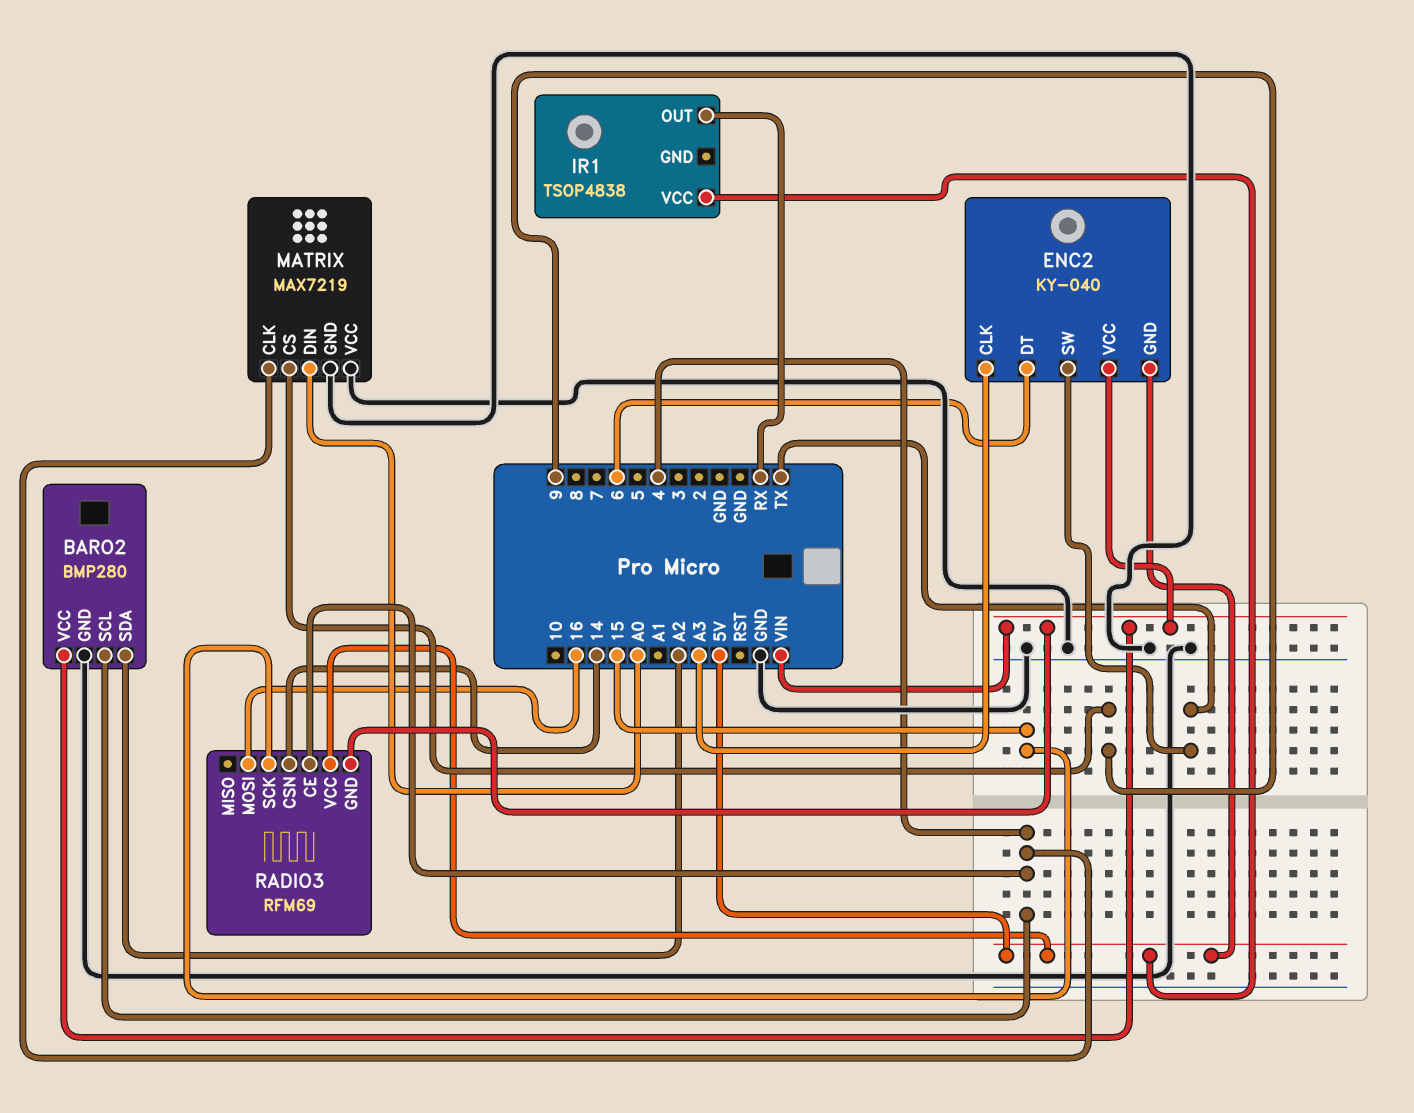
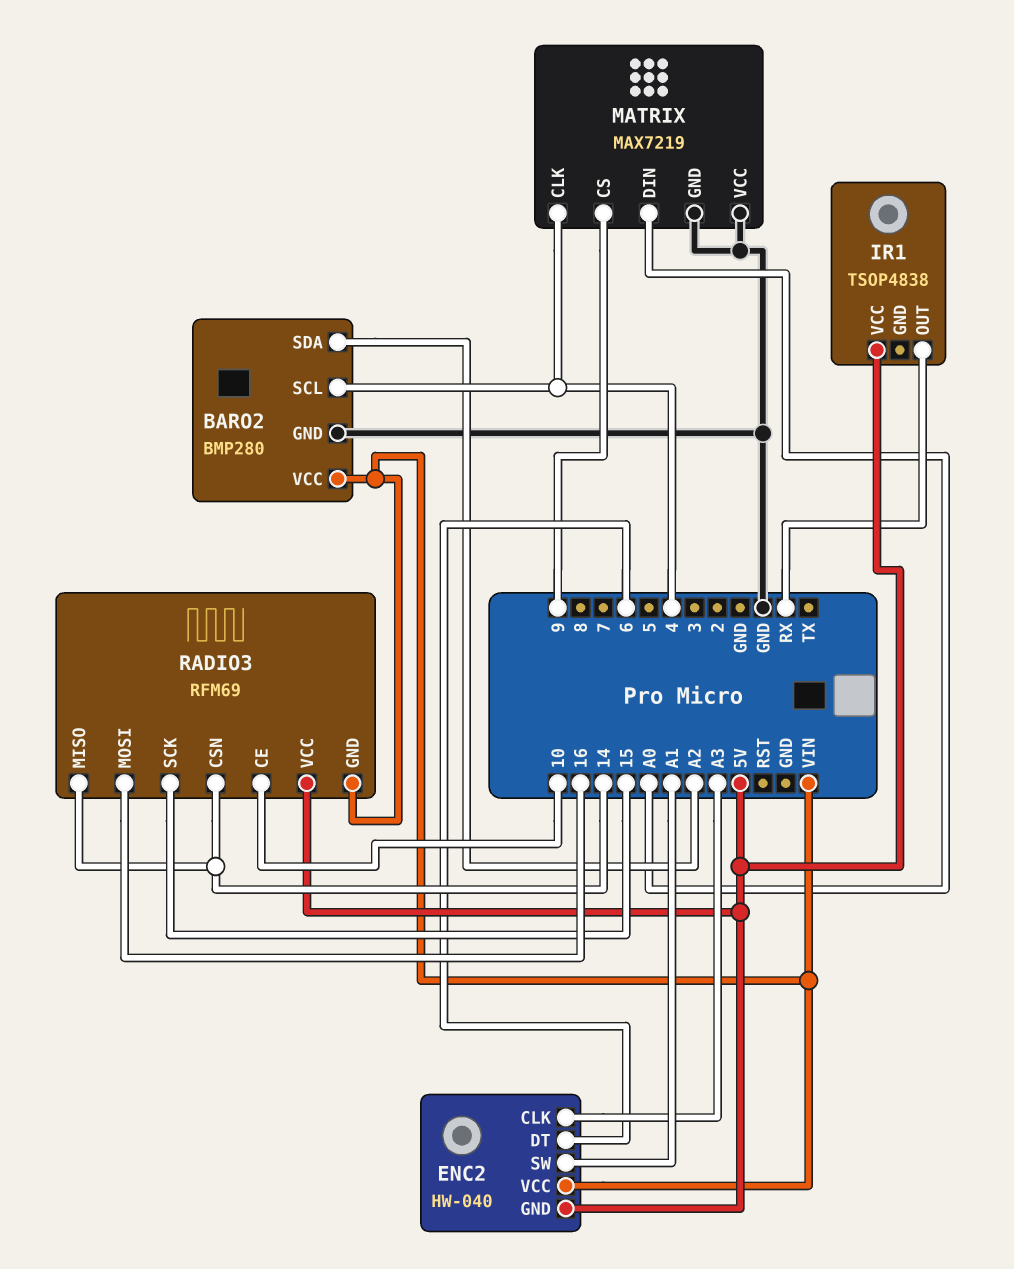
ENC2: KY-040 -> HW-040
ENC2 pin SW: TX -> A1
RADIO3 pin CE: 4 -> 10
RADIO3 pin MISO: none -> 14

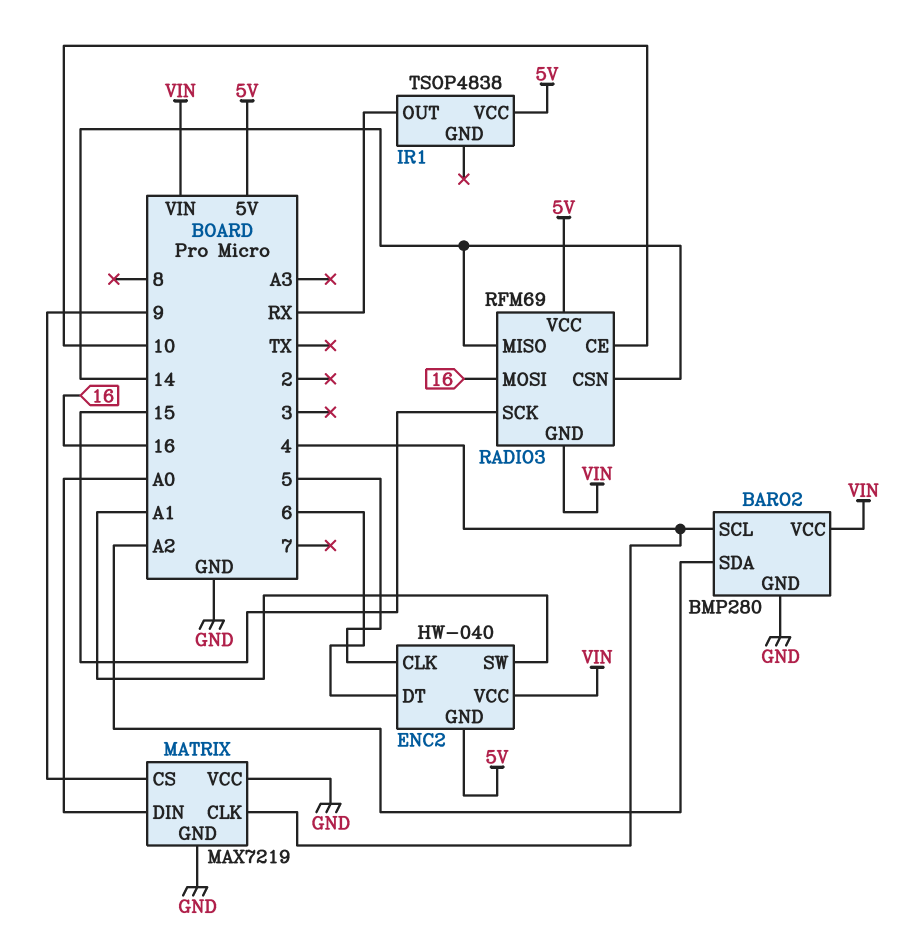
ENC2 pin CLK: A3 -> 5

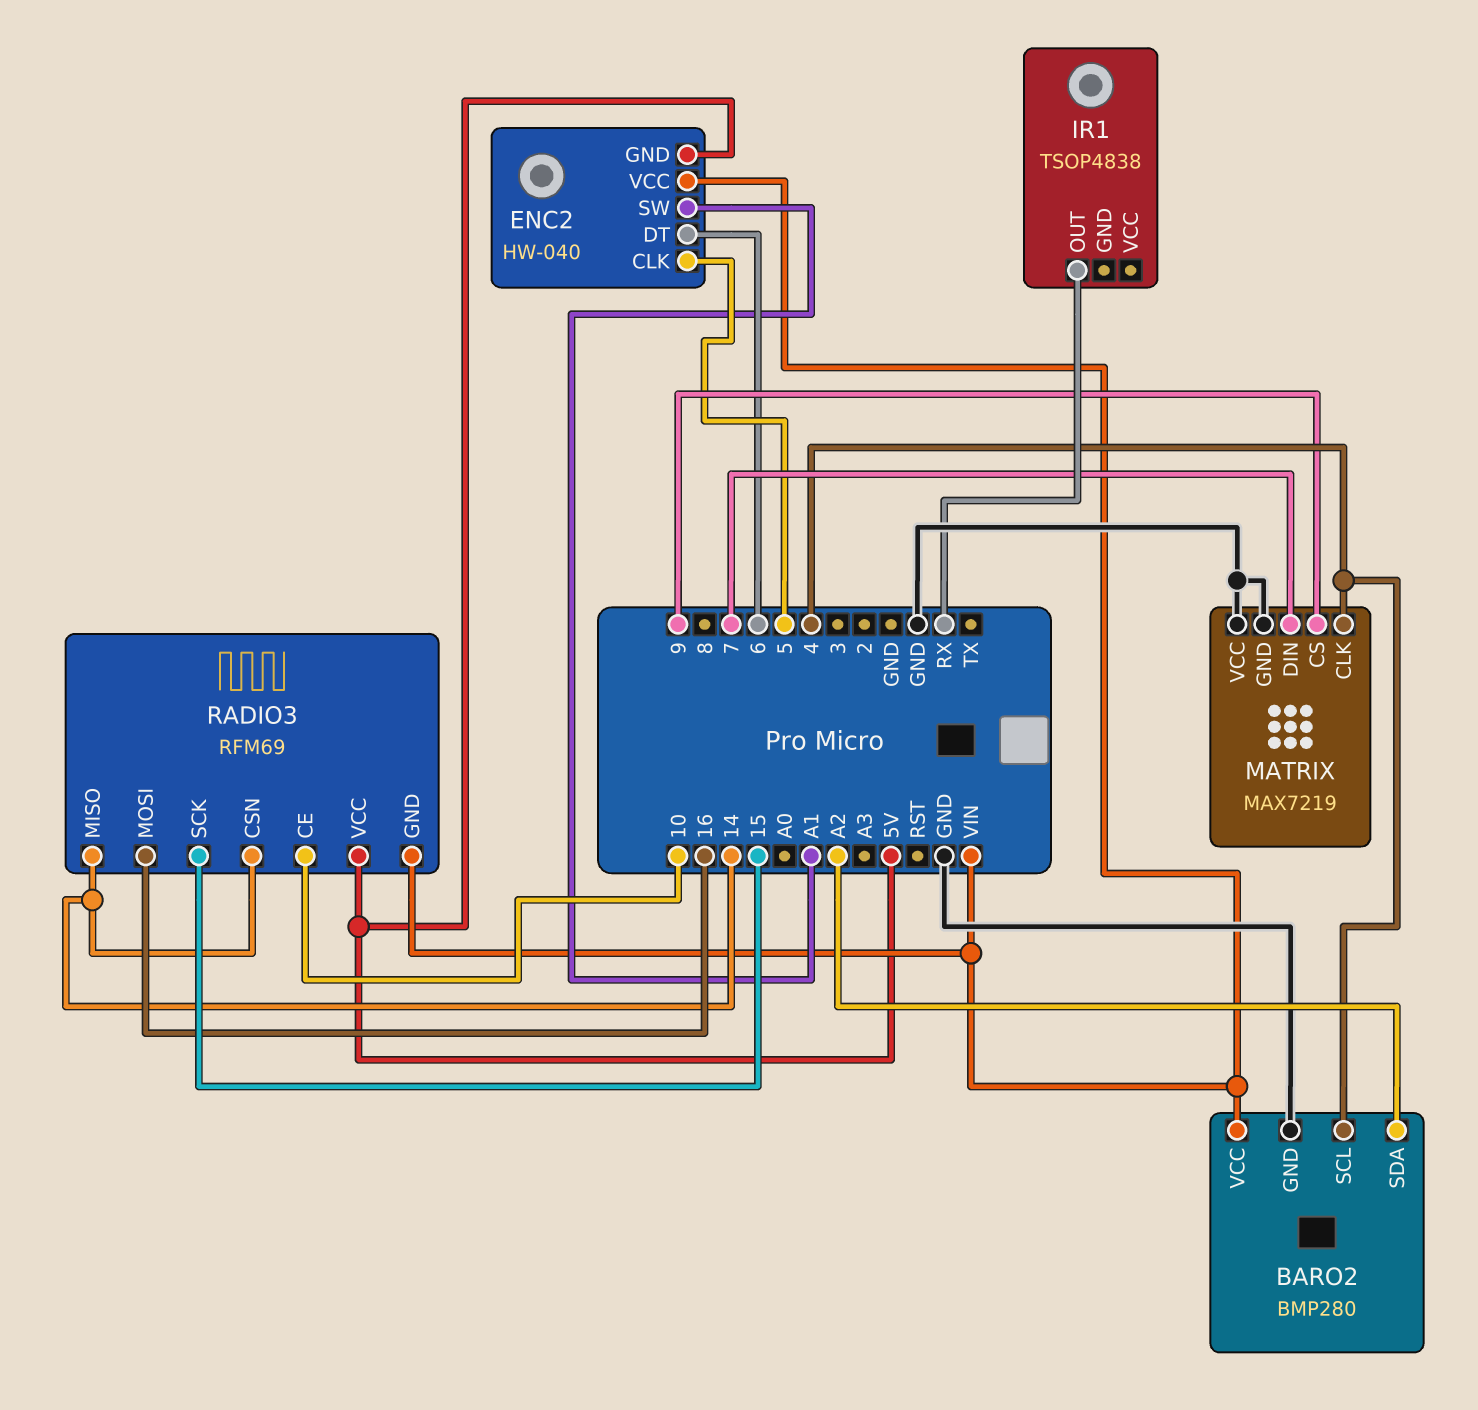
IR1 pin VCC: 5V -> none
MATRIX pin DIN: A0 -> 7

